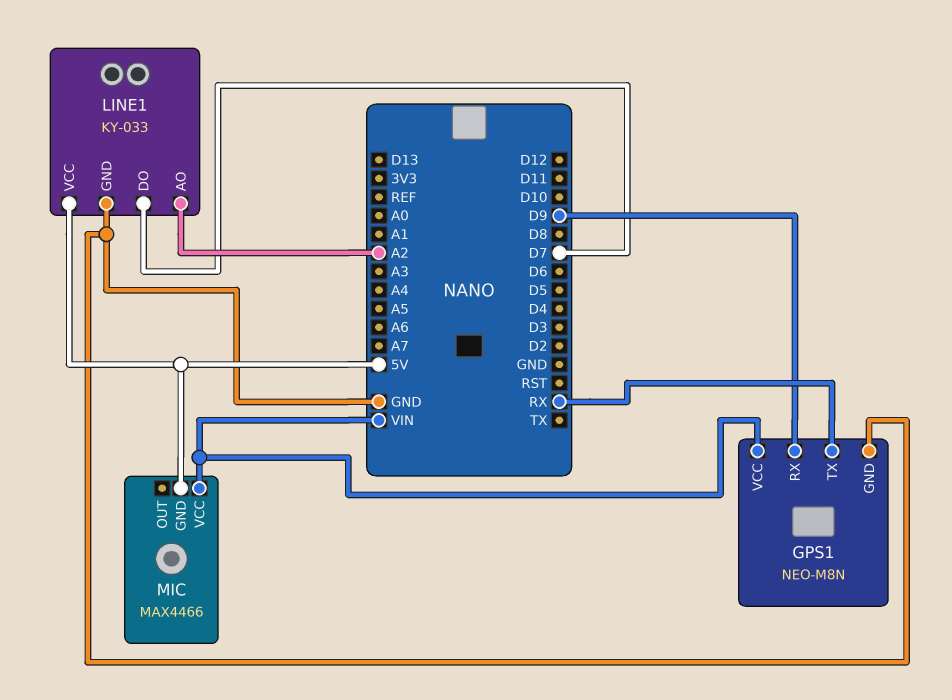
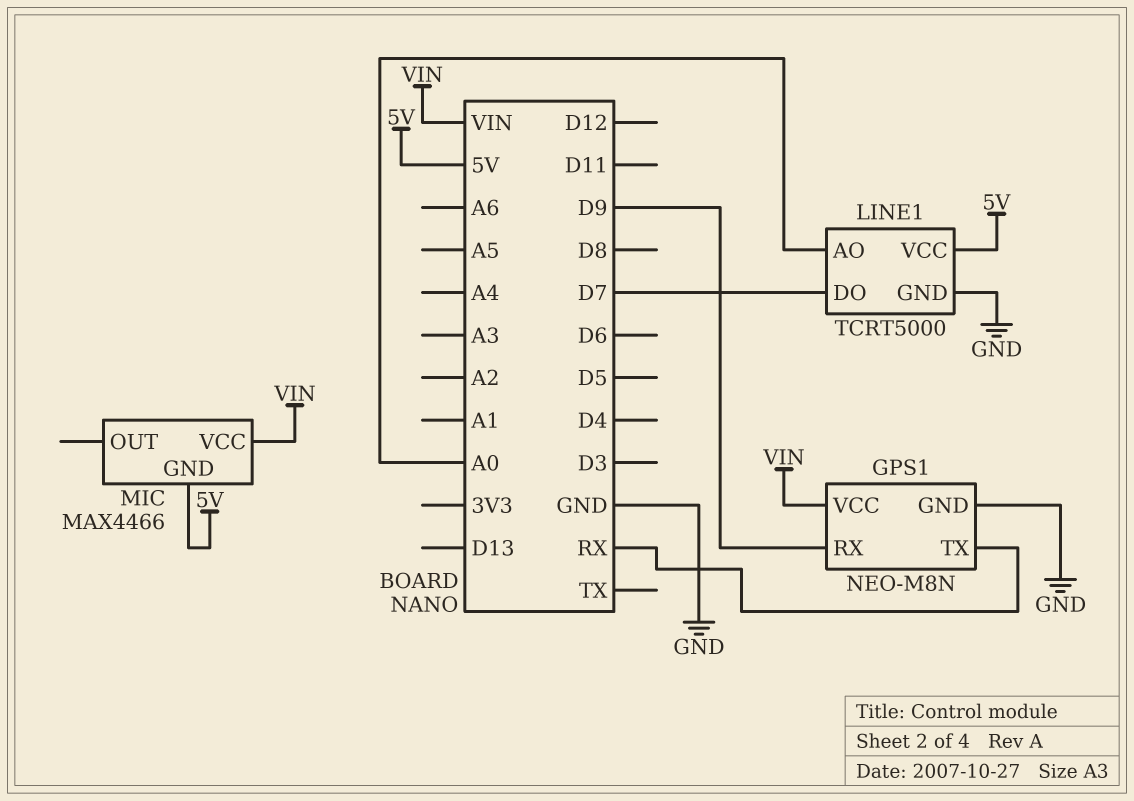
LINE1: KY-033 -> TCRT5000
LINE1 pin AO: A2 -> A0

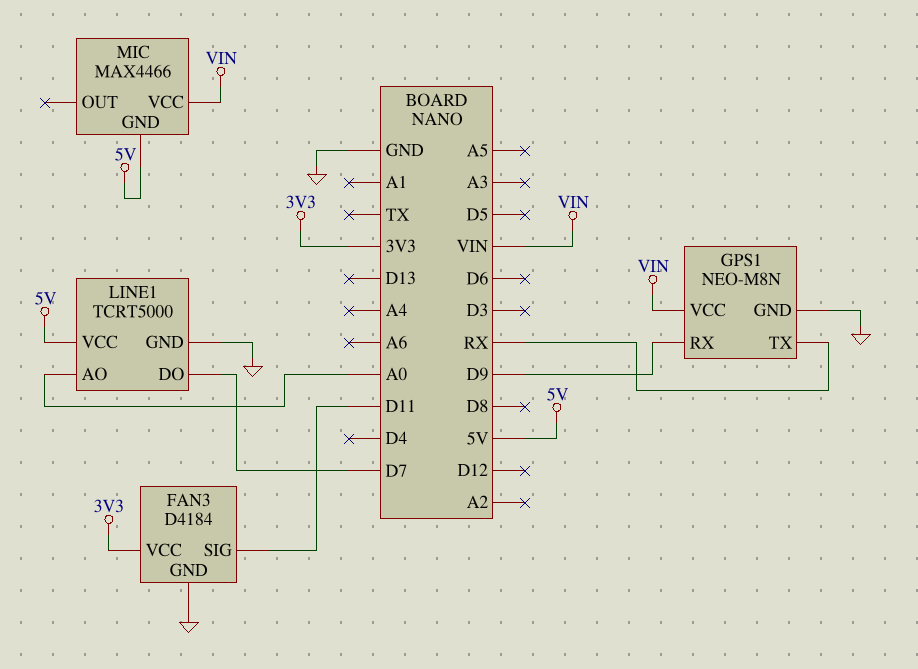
FAN3: none -> D4184
FAN3 pin GND: none -> GND
FAN3 pin SIG: none -> D11
FAN3 pin VCC: none -> 3V3

